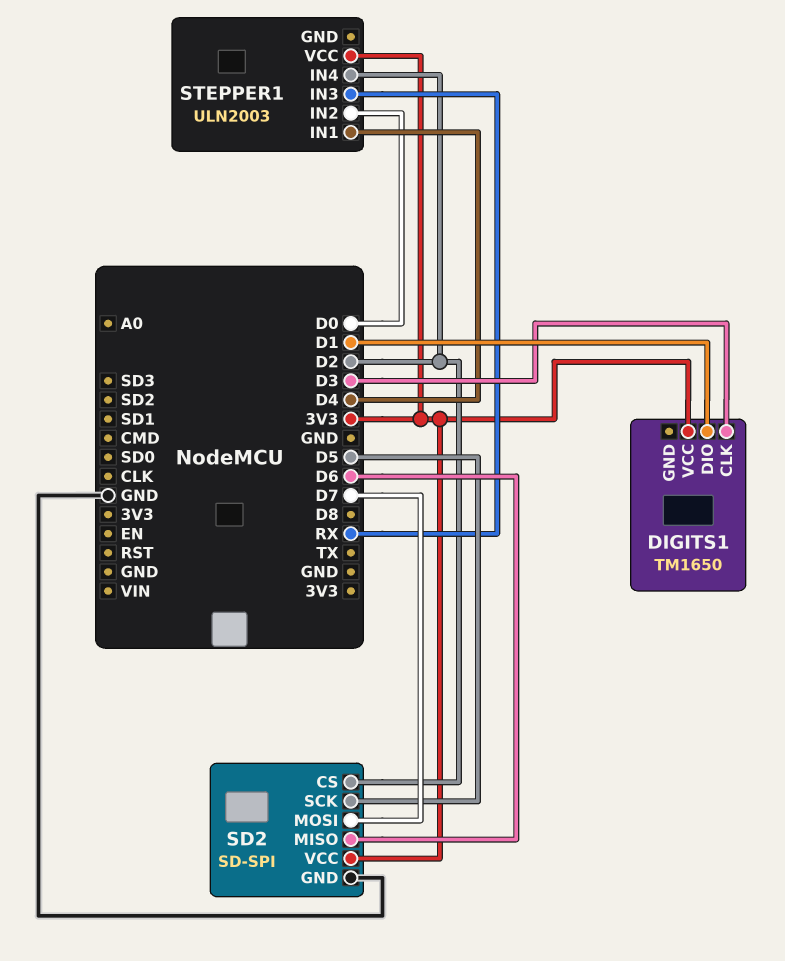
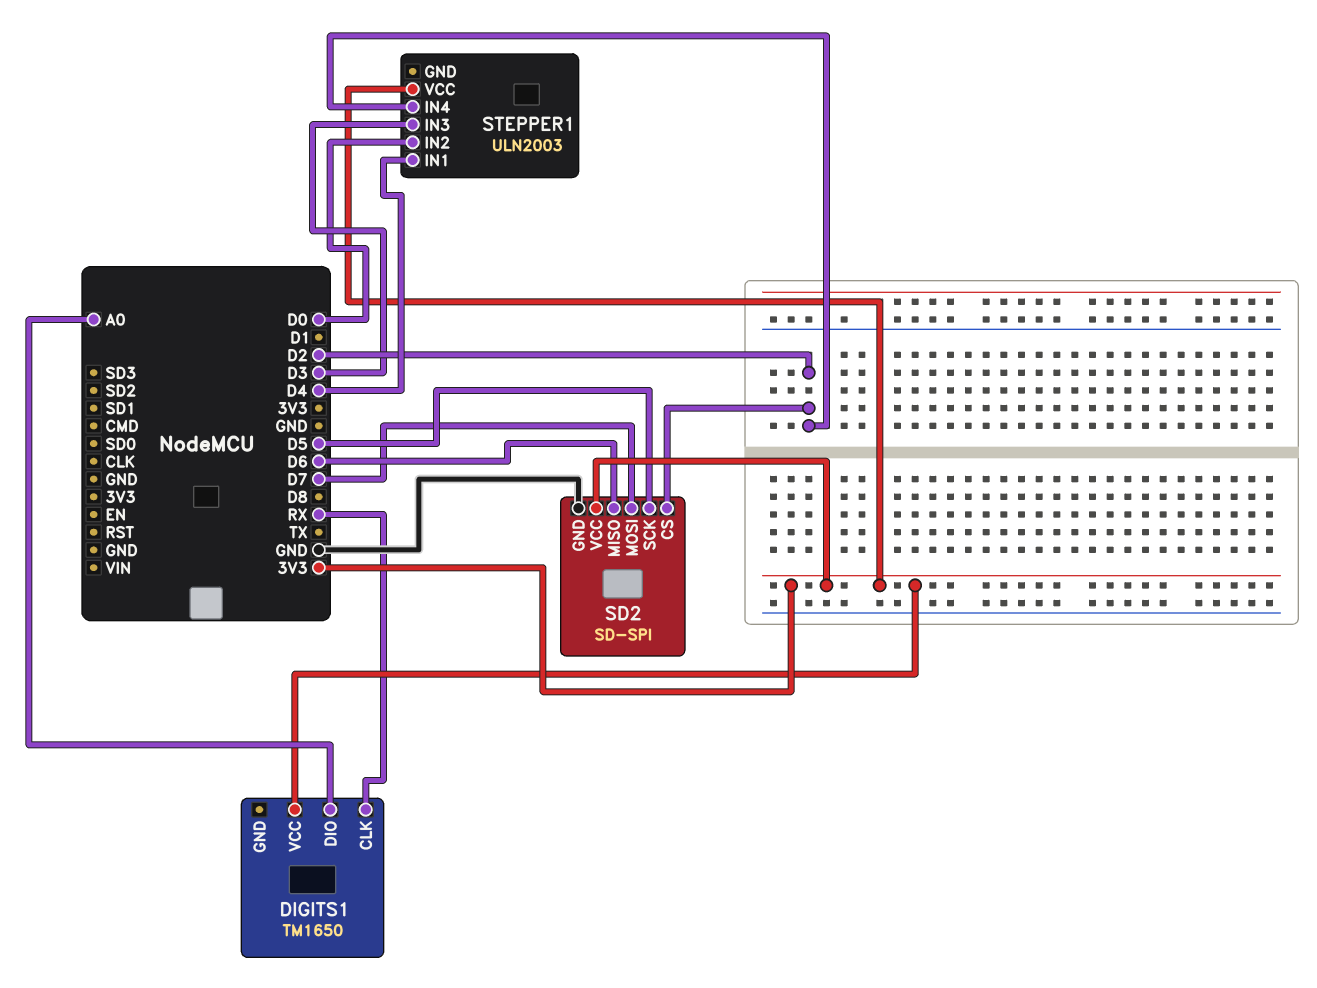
DIGITS1 pin CLK: D3 -> RX
DIGITS1 pin DIO: D1 -> A0
STEPPER1 pin IN3: RX -> D3

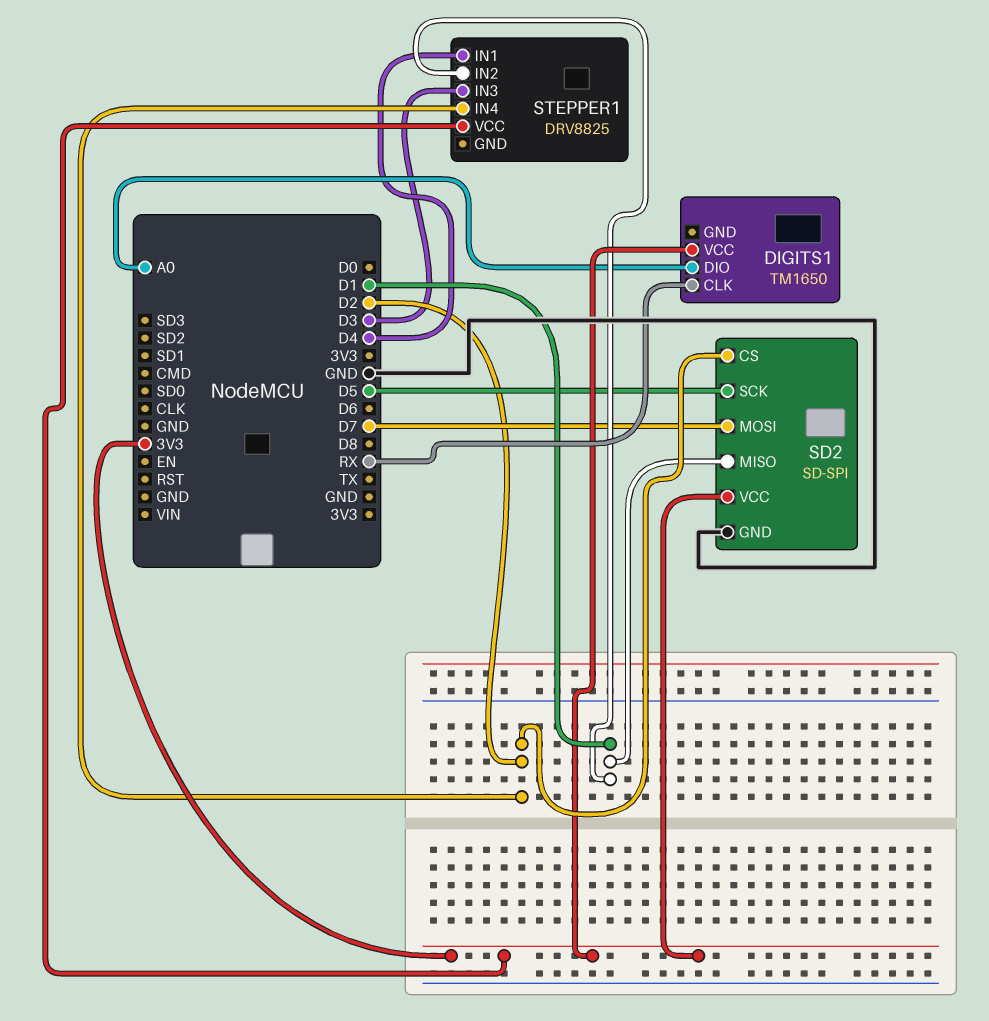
SD2 pin MISO: D6 -> D1
STEPPER1: ULN2003 -> DRV8825
STEPPER1 pin IN2: D0 -> D1

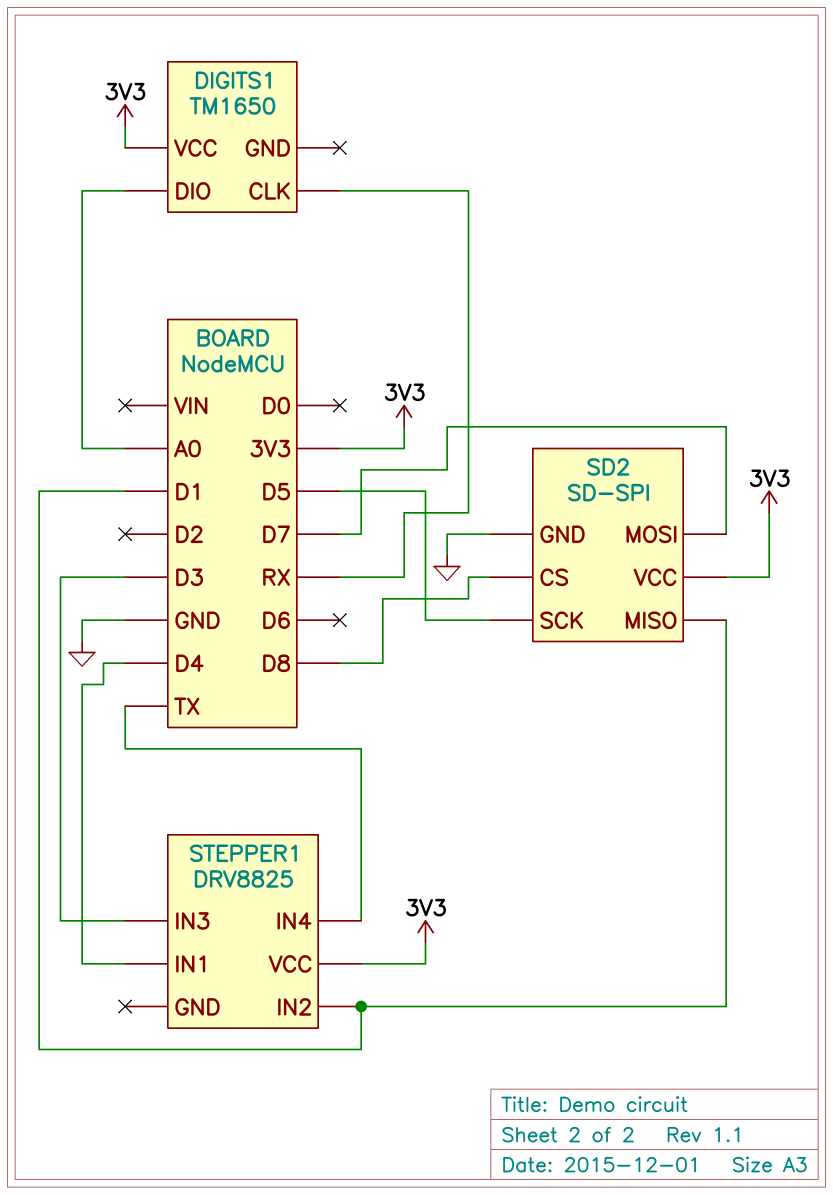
SD2 pin CS: D2 -> D8
STEPPER1 pin IN4: D2 -> TX

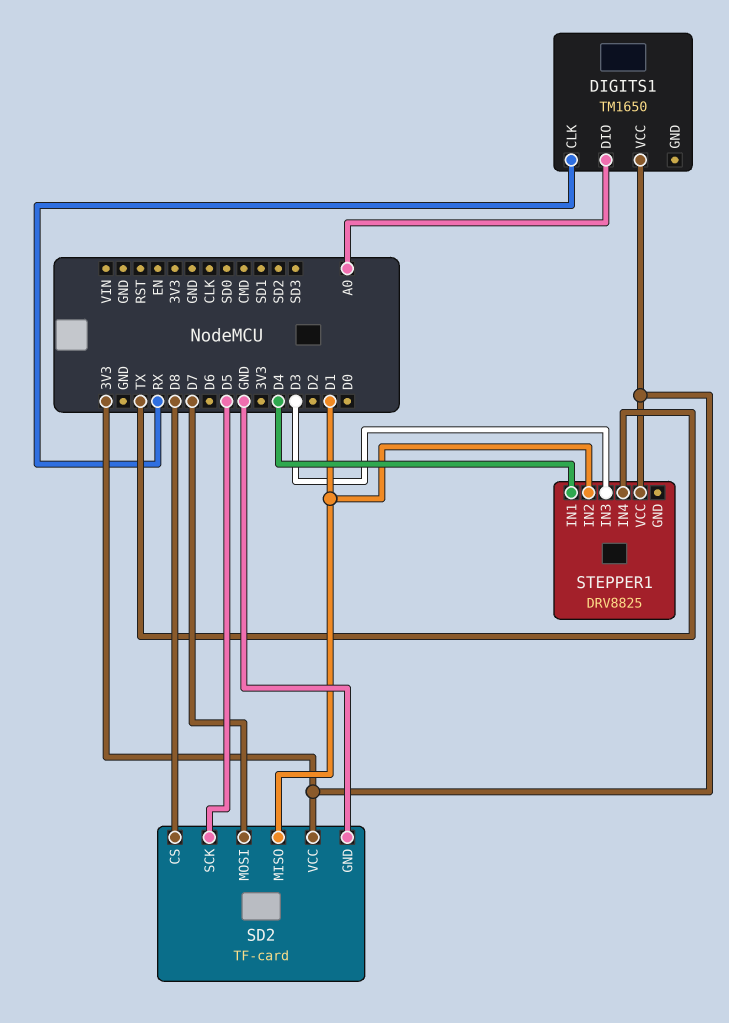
SD2: SD-SPI -> TF-card

